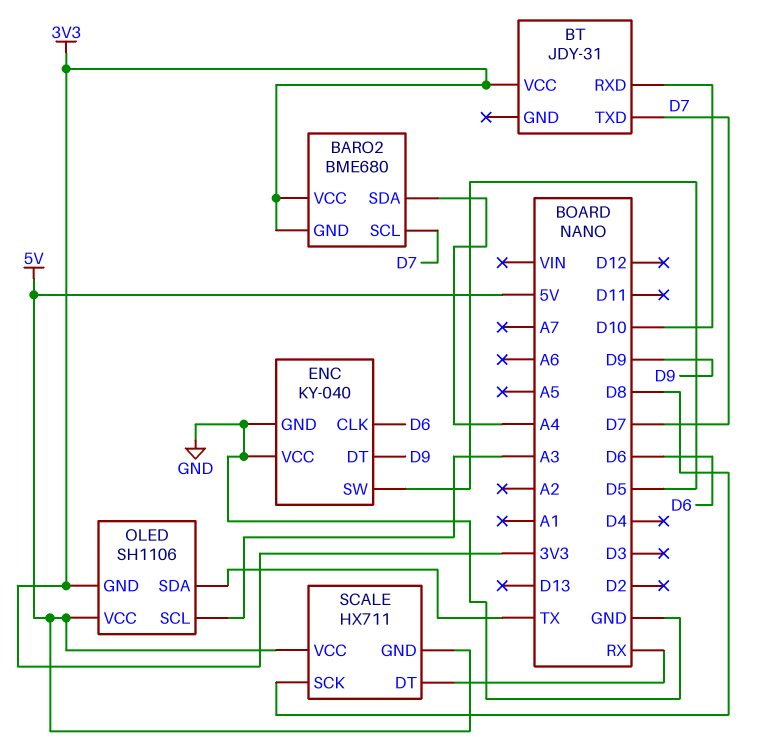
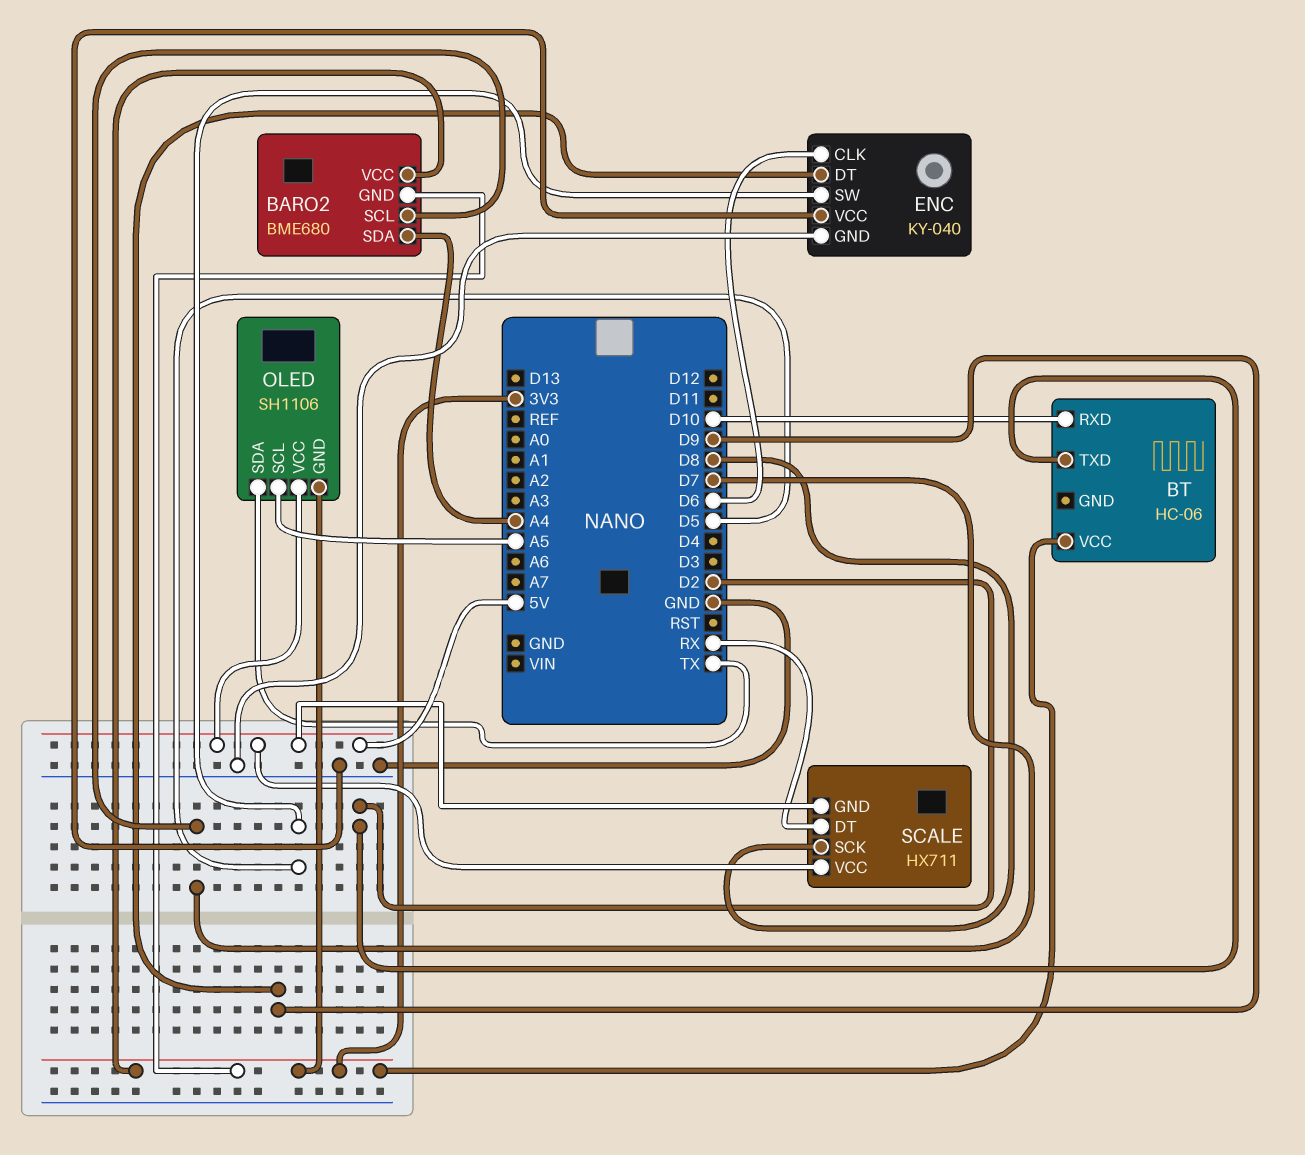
BT: JDY-31 -> HC-06
BT pin TXD: D7 -> D2
OLED pin SCL: A3 -> A5

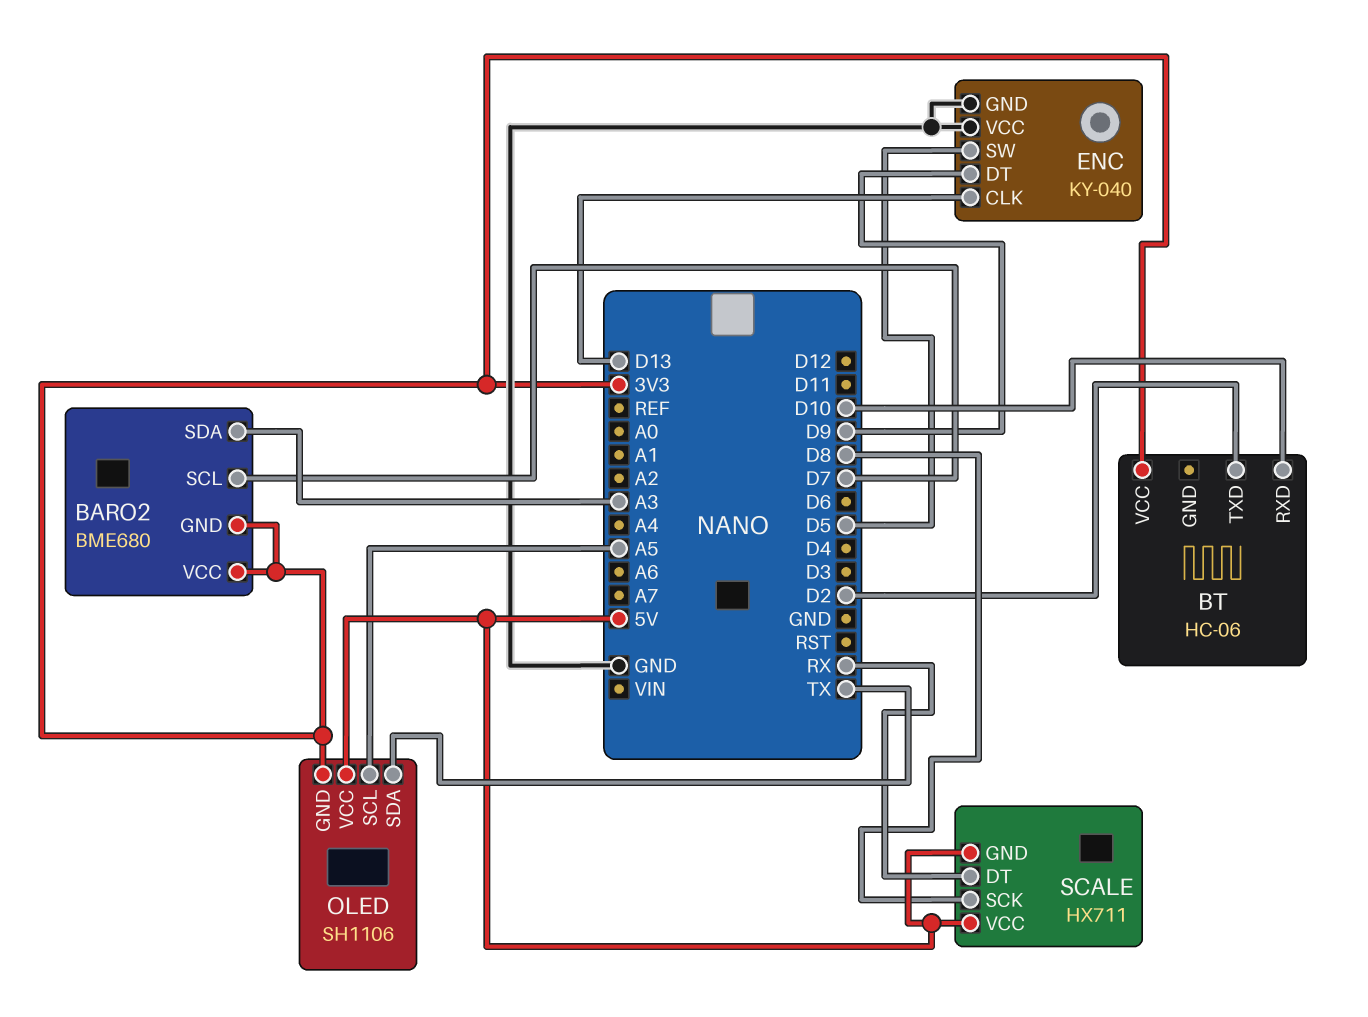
BARO2 pin SDA: A4 -> A3
ENC pin CLK: D6 -> D13

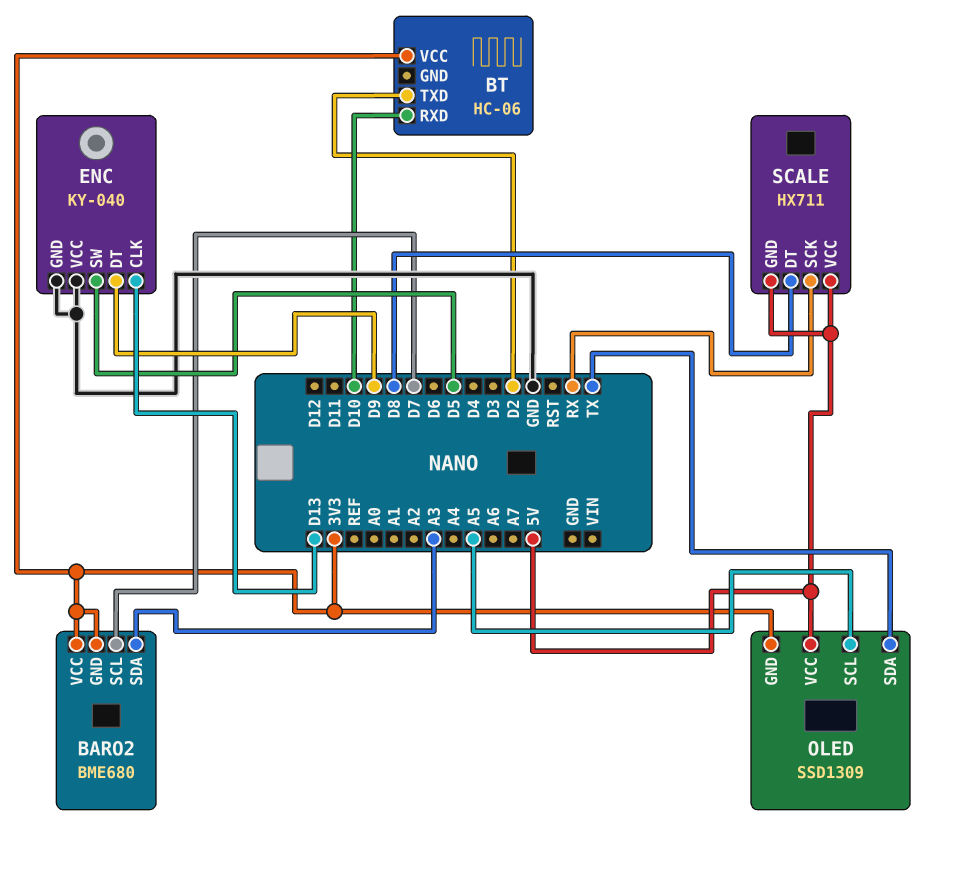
OLED: SH1106 -> SSD1309
SCALE pin DT: RX -> D8
SCALE pin SCK: D8 -> RX

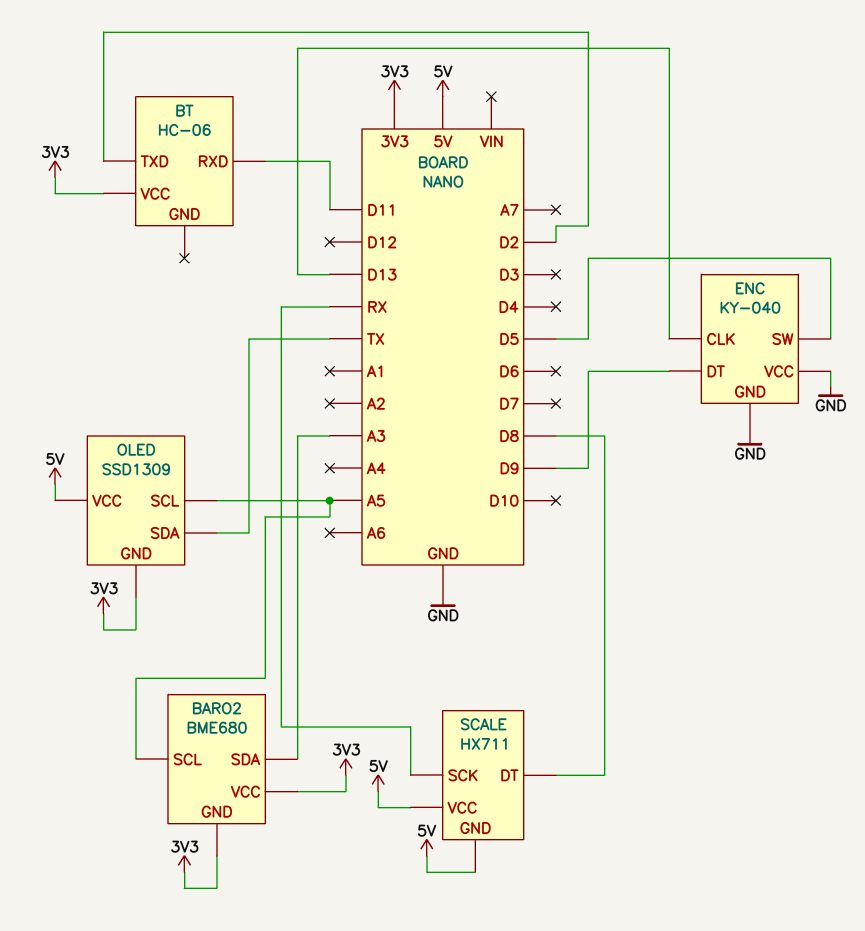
BARO2 pin SCL: D7 -> A5
BT pin RXD: D10 -> D11

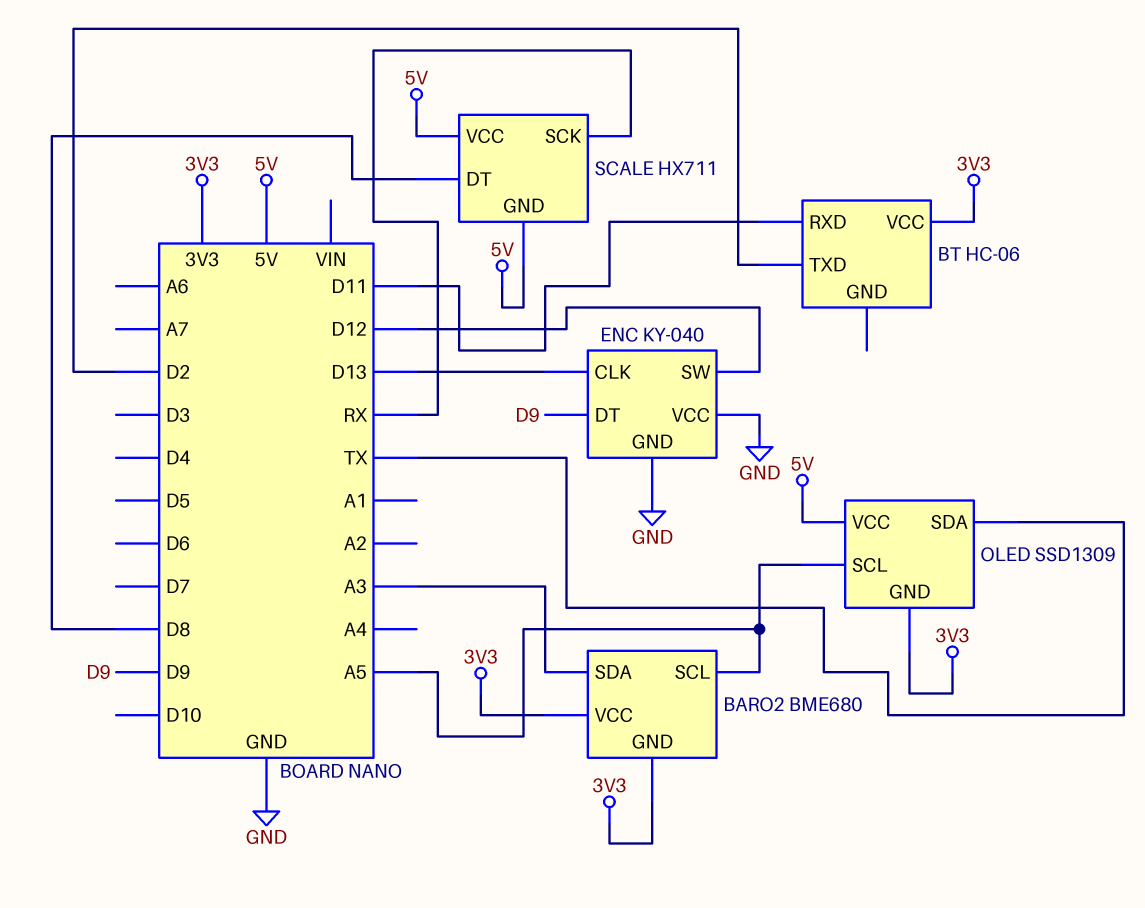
ENC pin SW: D5 -> D12

